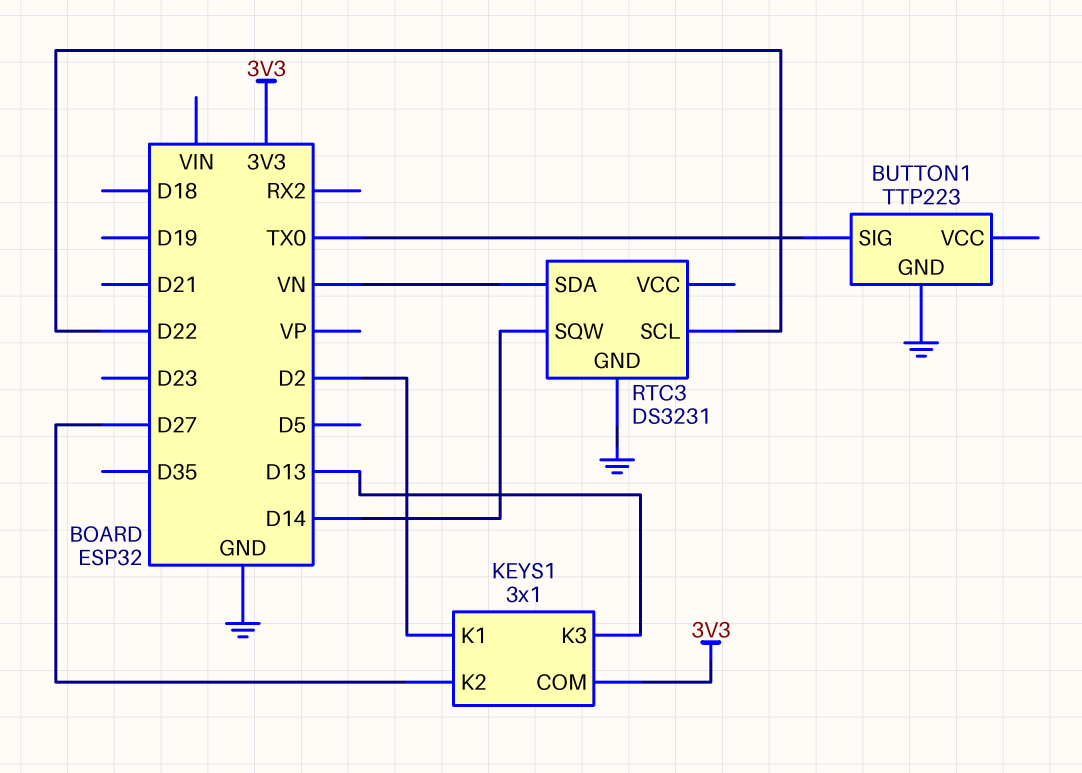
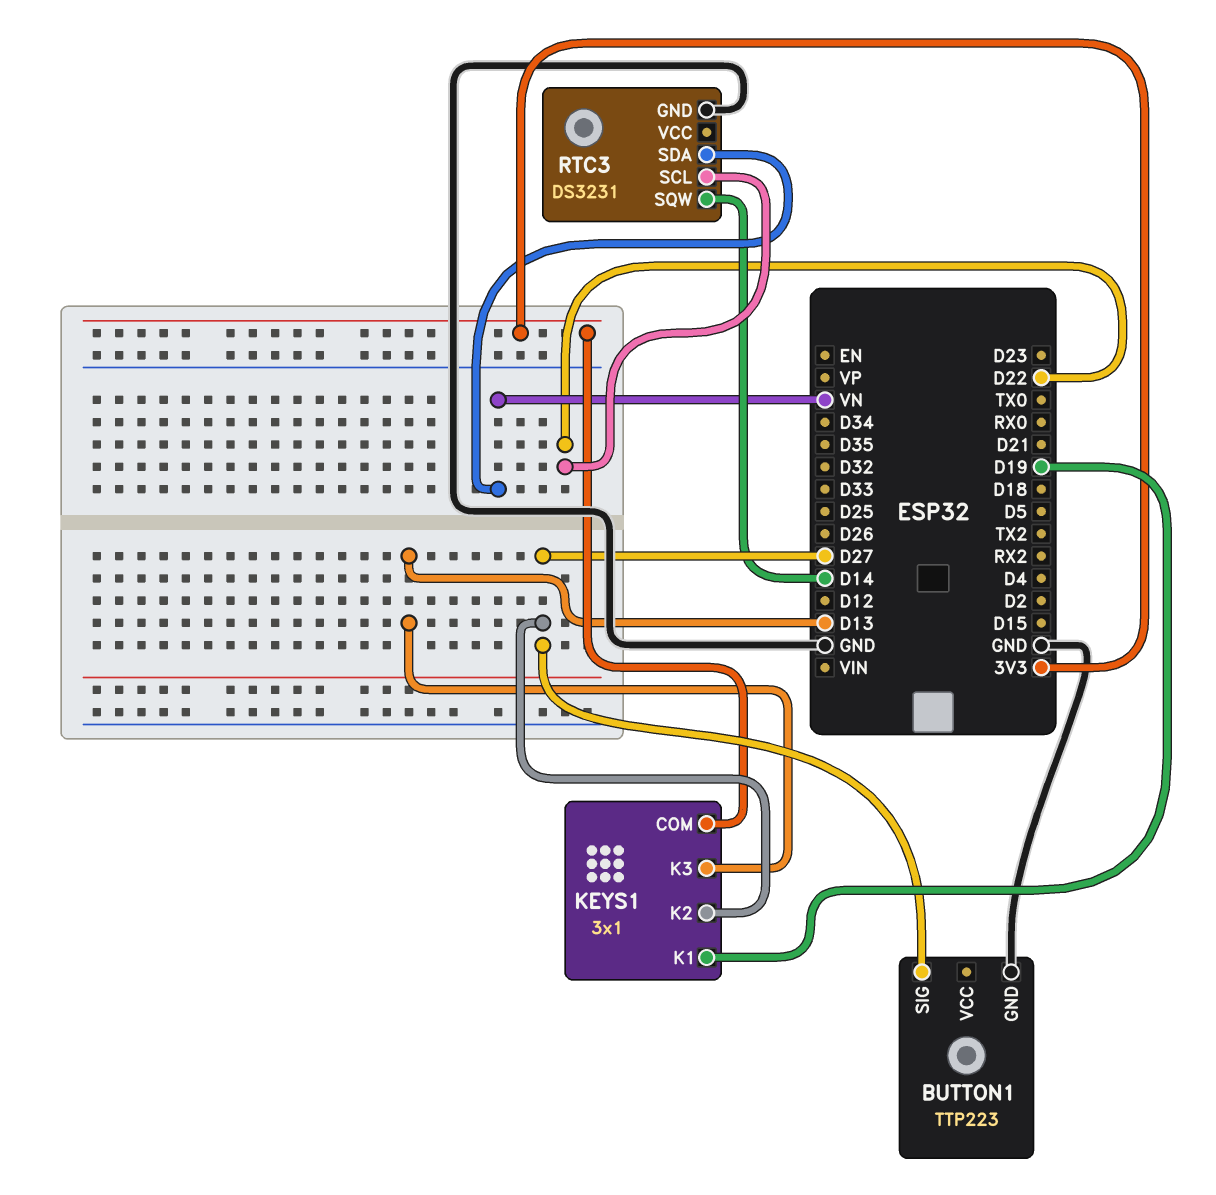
BUTTON1 pin SIG: TX0 -> D27
KEYS1 pin K1: D2 -> D19

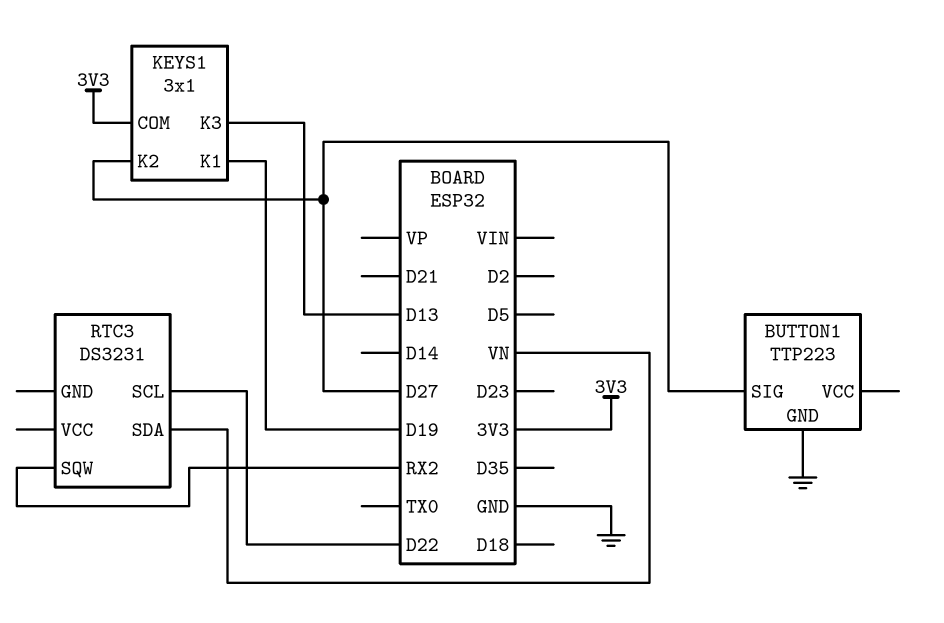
RTC3 pin GND: GND -> none
RTC3 pin SQW: D14 -> RX2

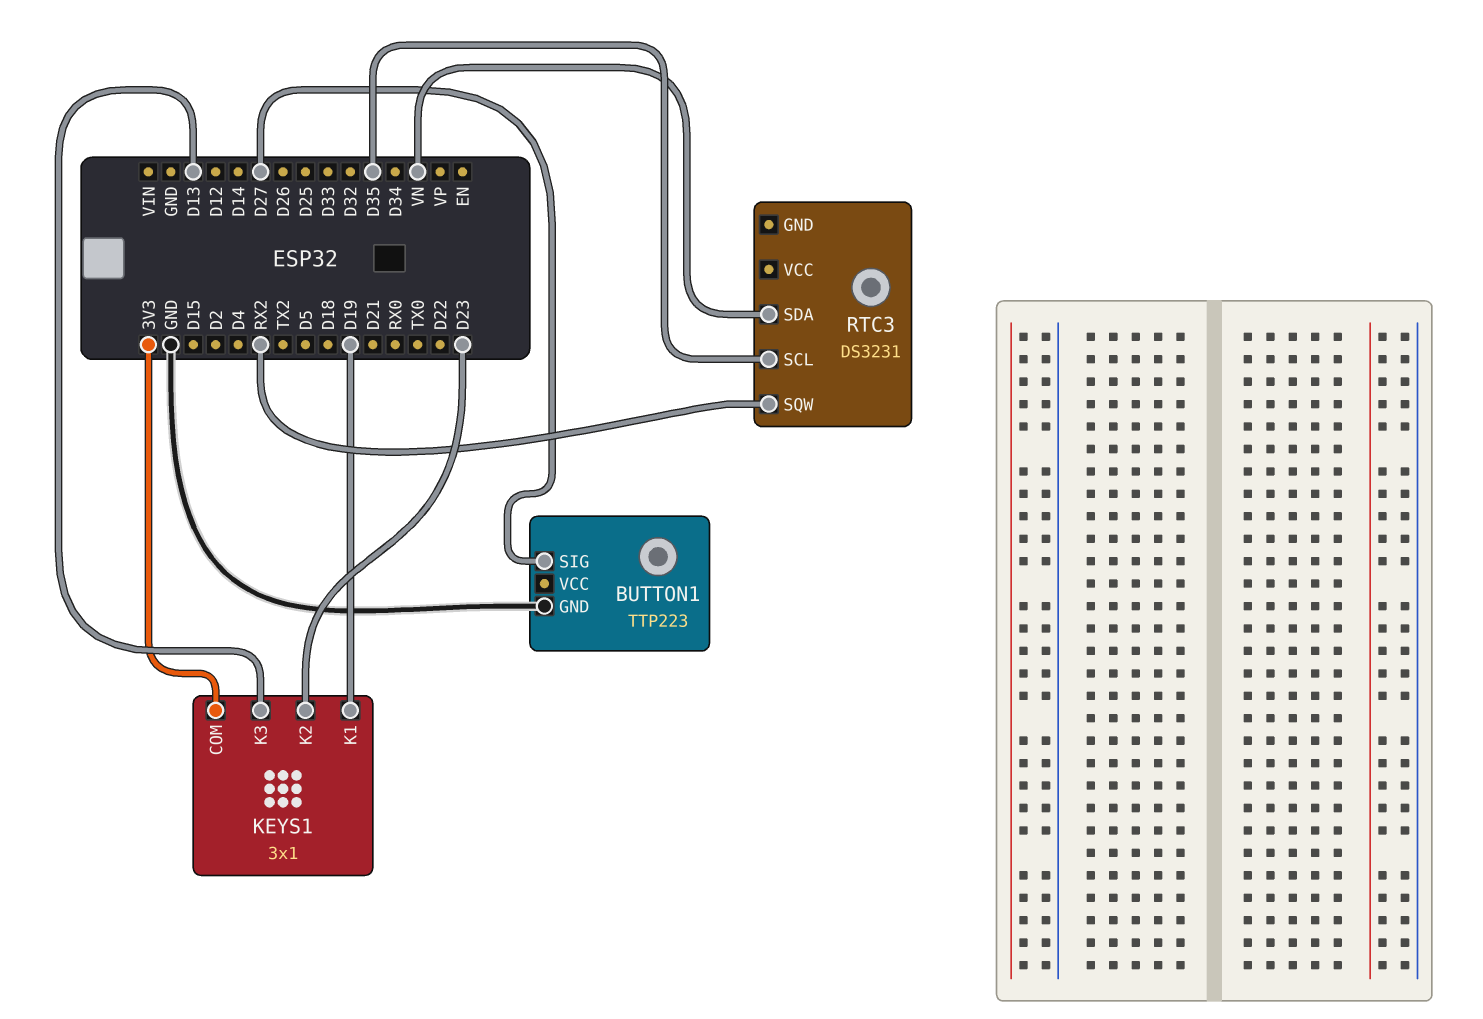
KEYS1 pin K2: D27 -> D23
RTC3 pin SCL: D22 -> D35

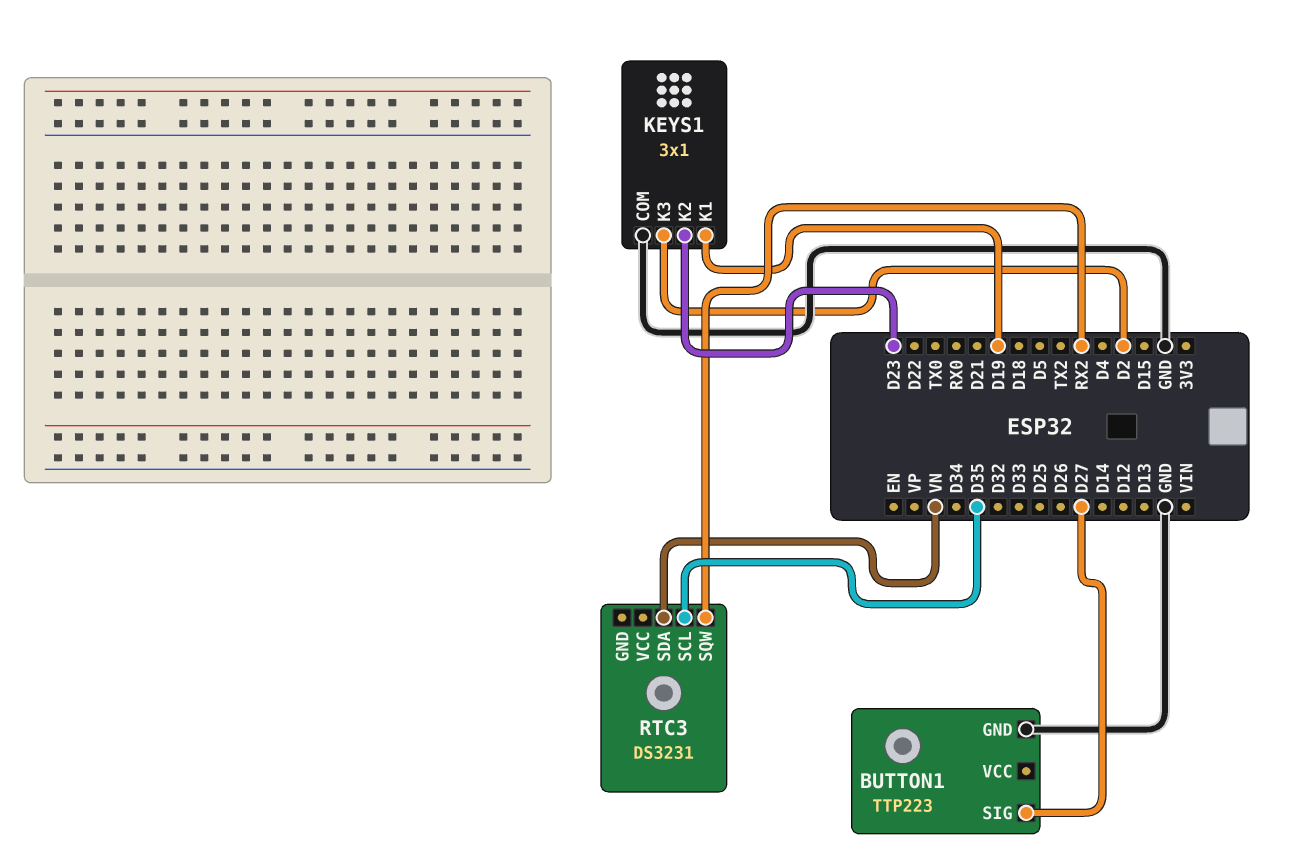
KEYS1 pin COM: 3V3 -> GND
KEYS1 pin K3: D13 -> D2

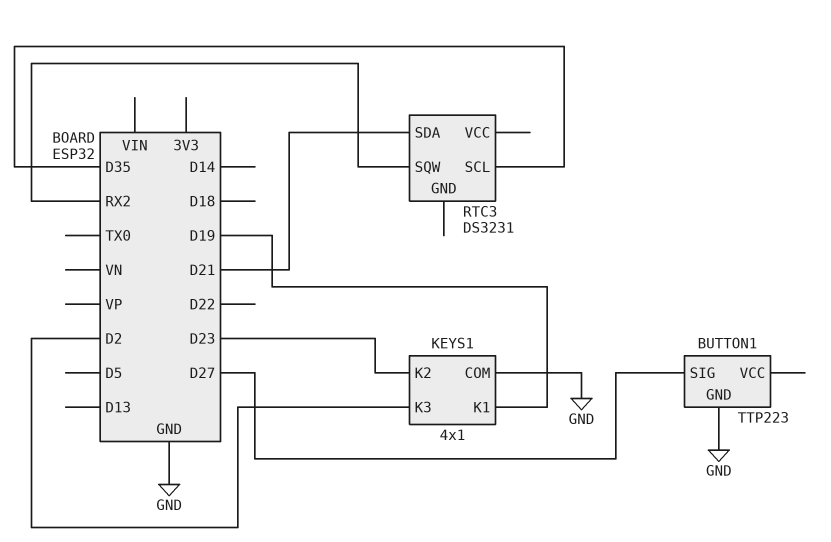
KEYS1: 3x1 -> 4x1
RTC3 pin SDA: VN -> D21

